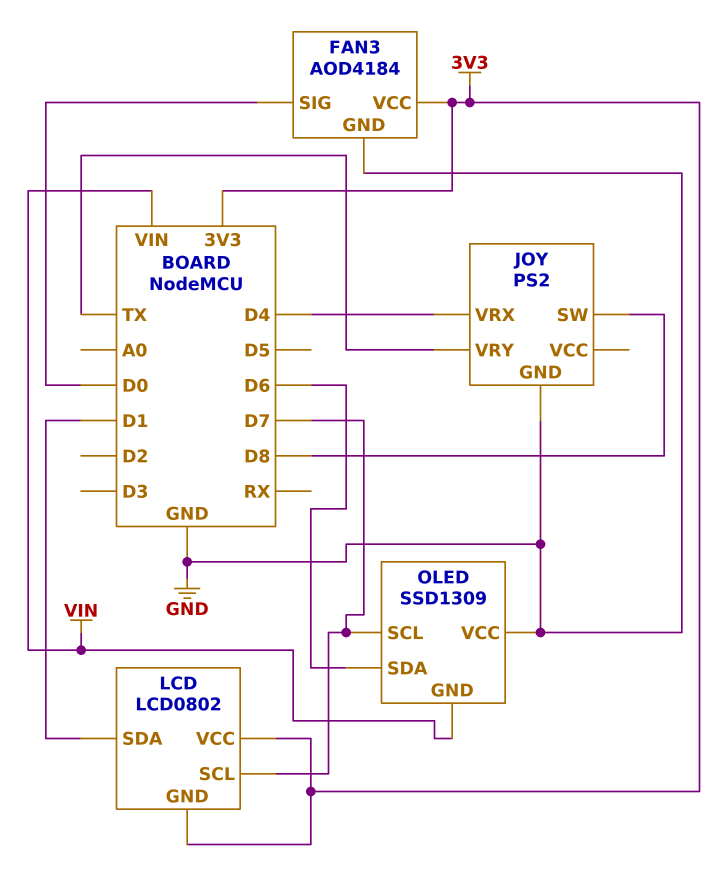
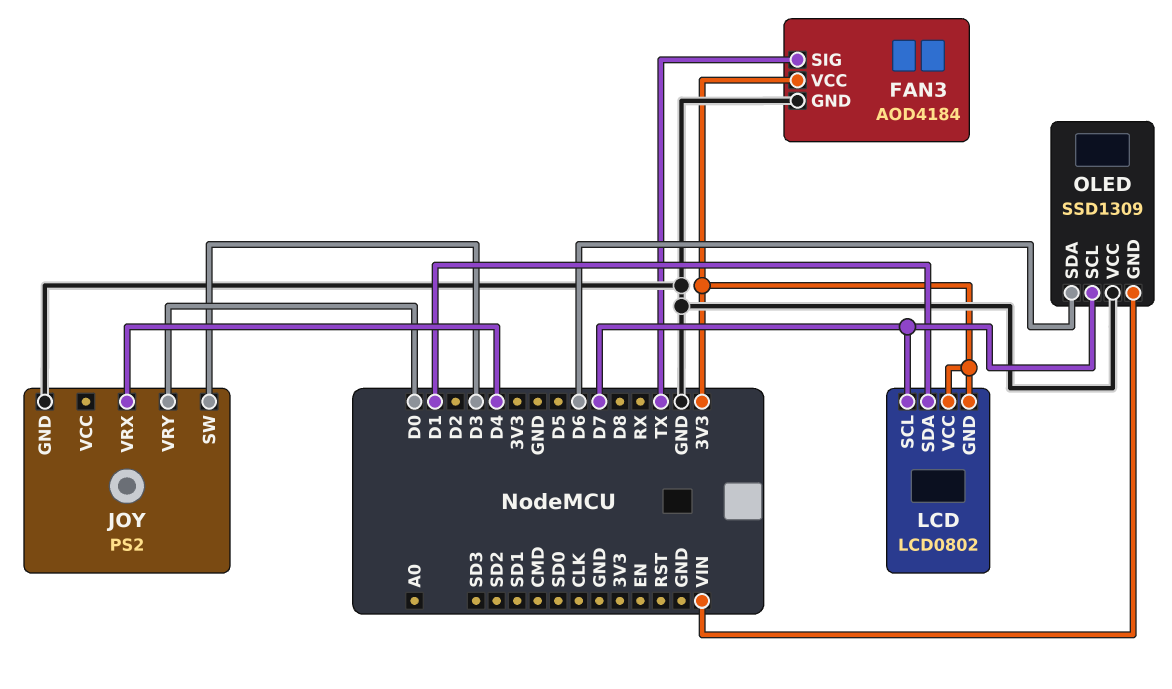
FAN3 pin SIG: D0 -> TX
JOY pin SW: D8 -> D3
JOY pin VRY: TX -> D0

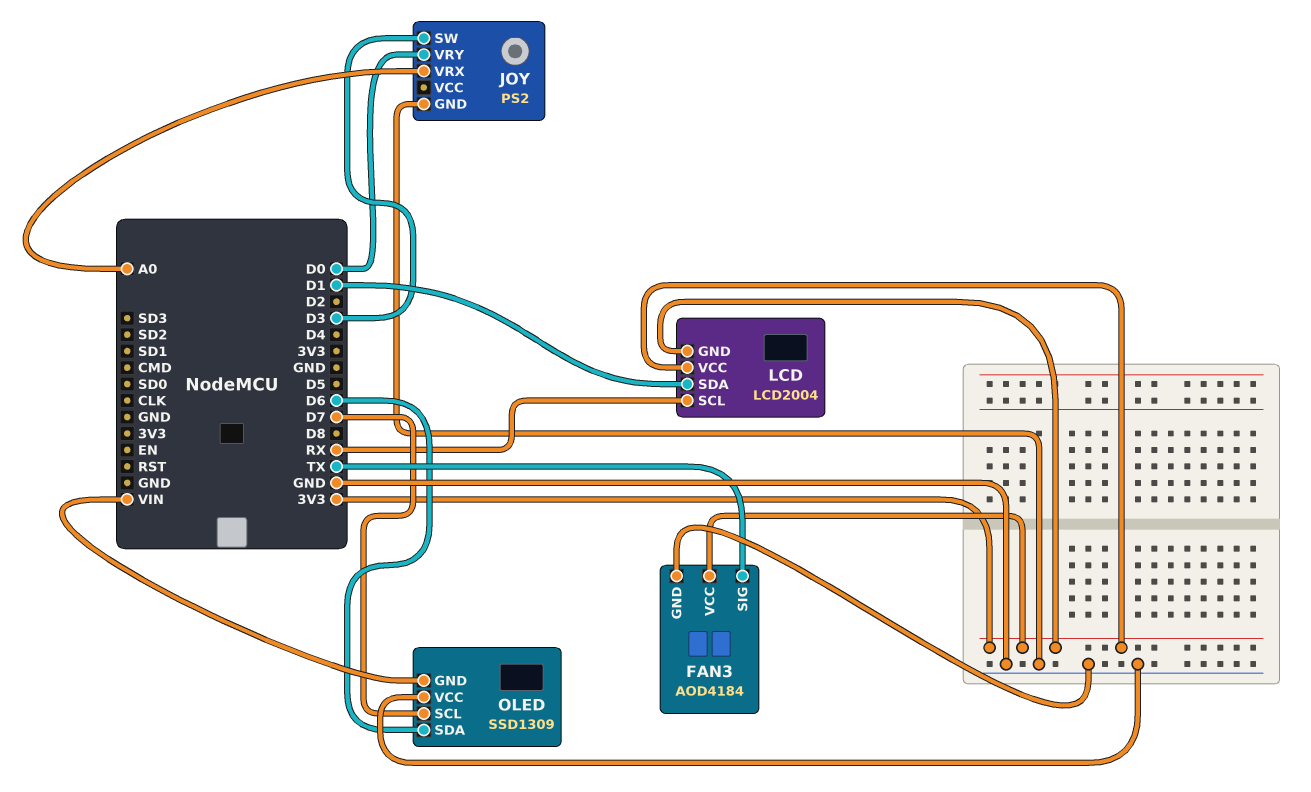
JOY pin VRX: D4 -> A0
LCD: LCD0802 -> LCD2004
LCD pin SCL: D7 -> RX

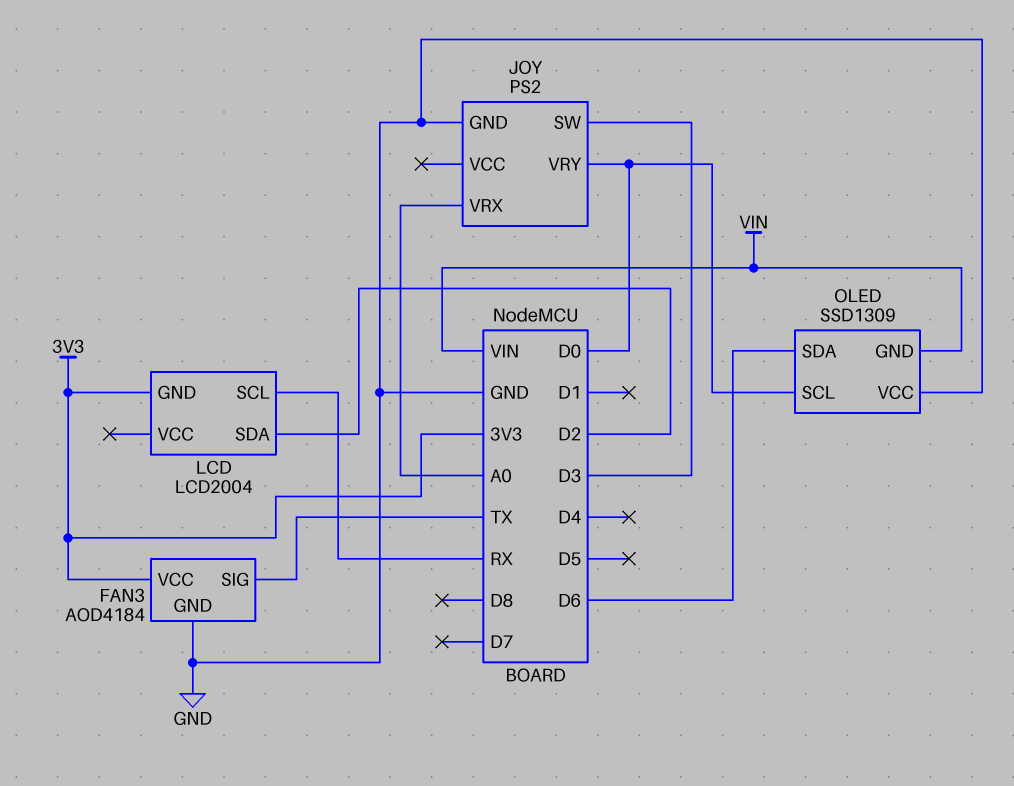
LCD pin SDA: D1 -> D2
LCD pin VCC: 3V3 -> none
OLED pin SCL: D7 -> D0

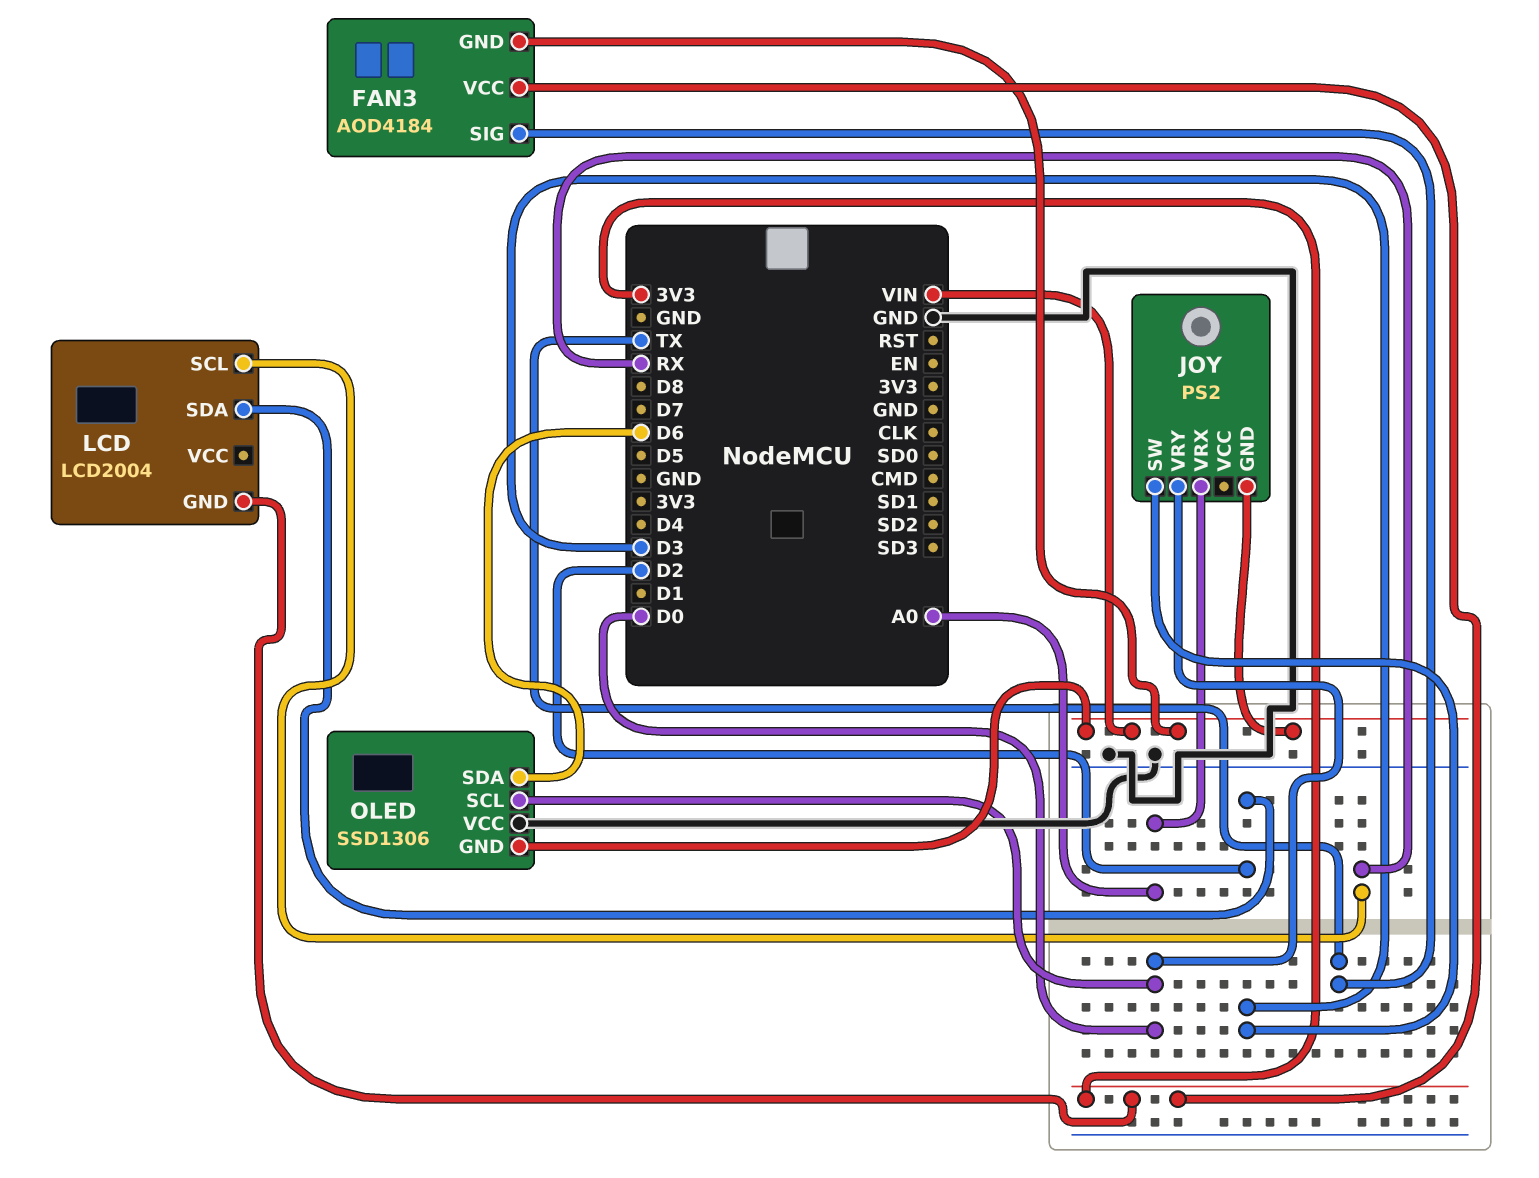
FAN3 pin GND: GND -> VIN
JOY pin GND: GND -> VIN
OLED: SSD1309 -> SSD1306

